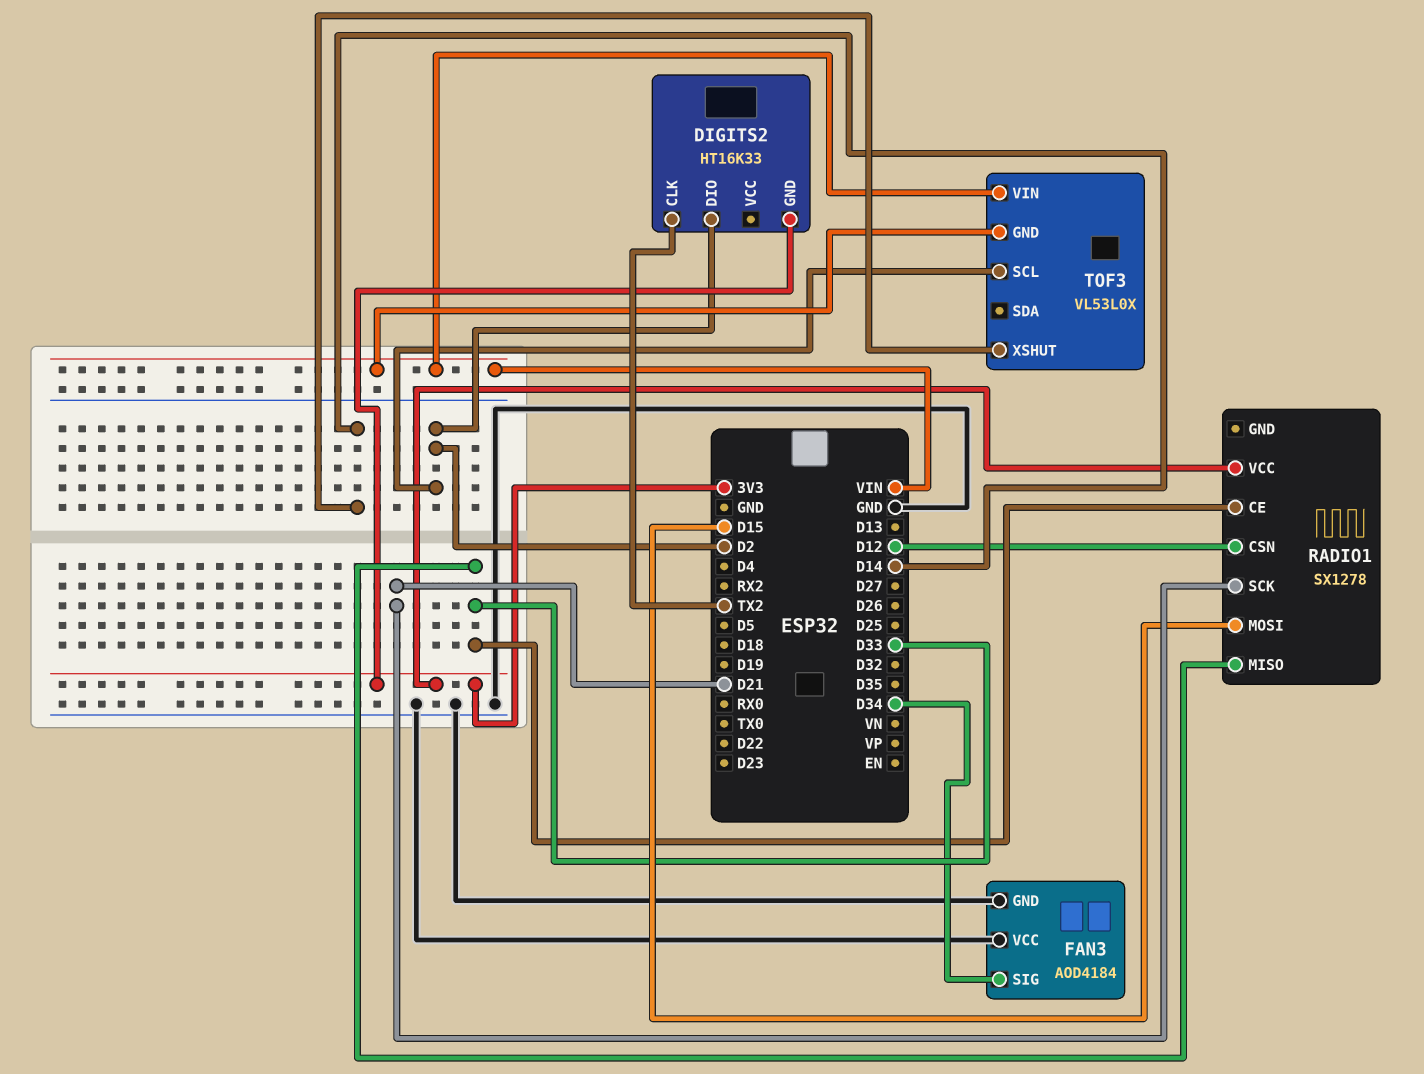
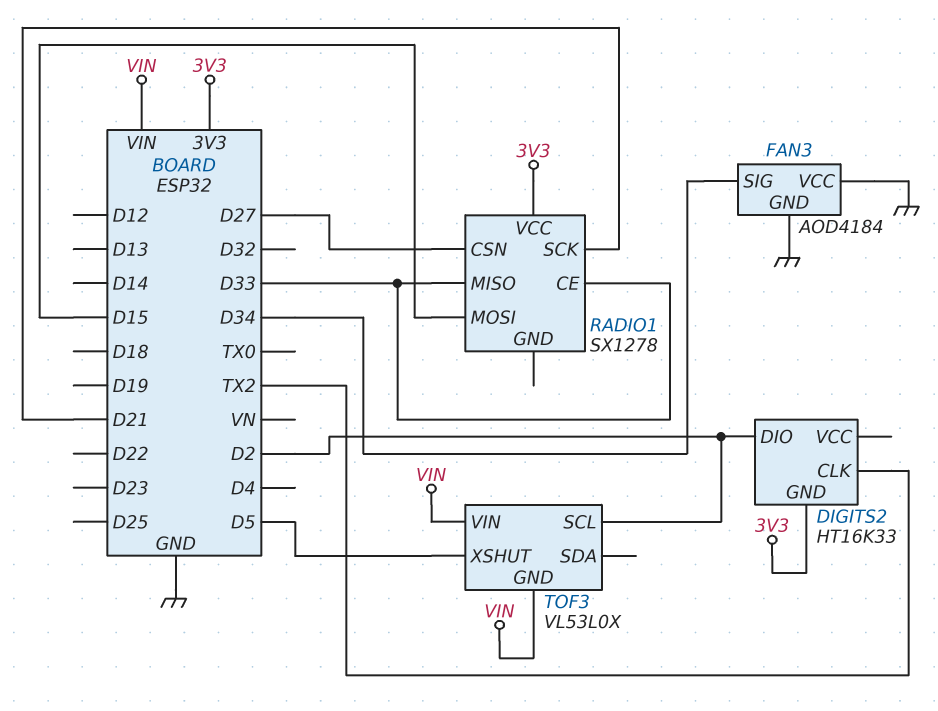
RADIO1 pin CSN: D12 -> D27
TOF3 pin XSHUT: D14 -> D5

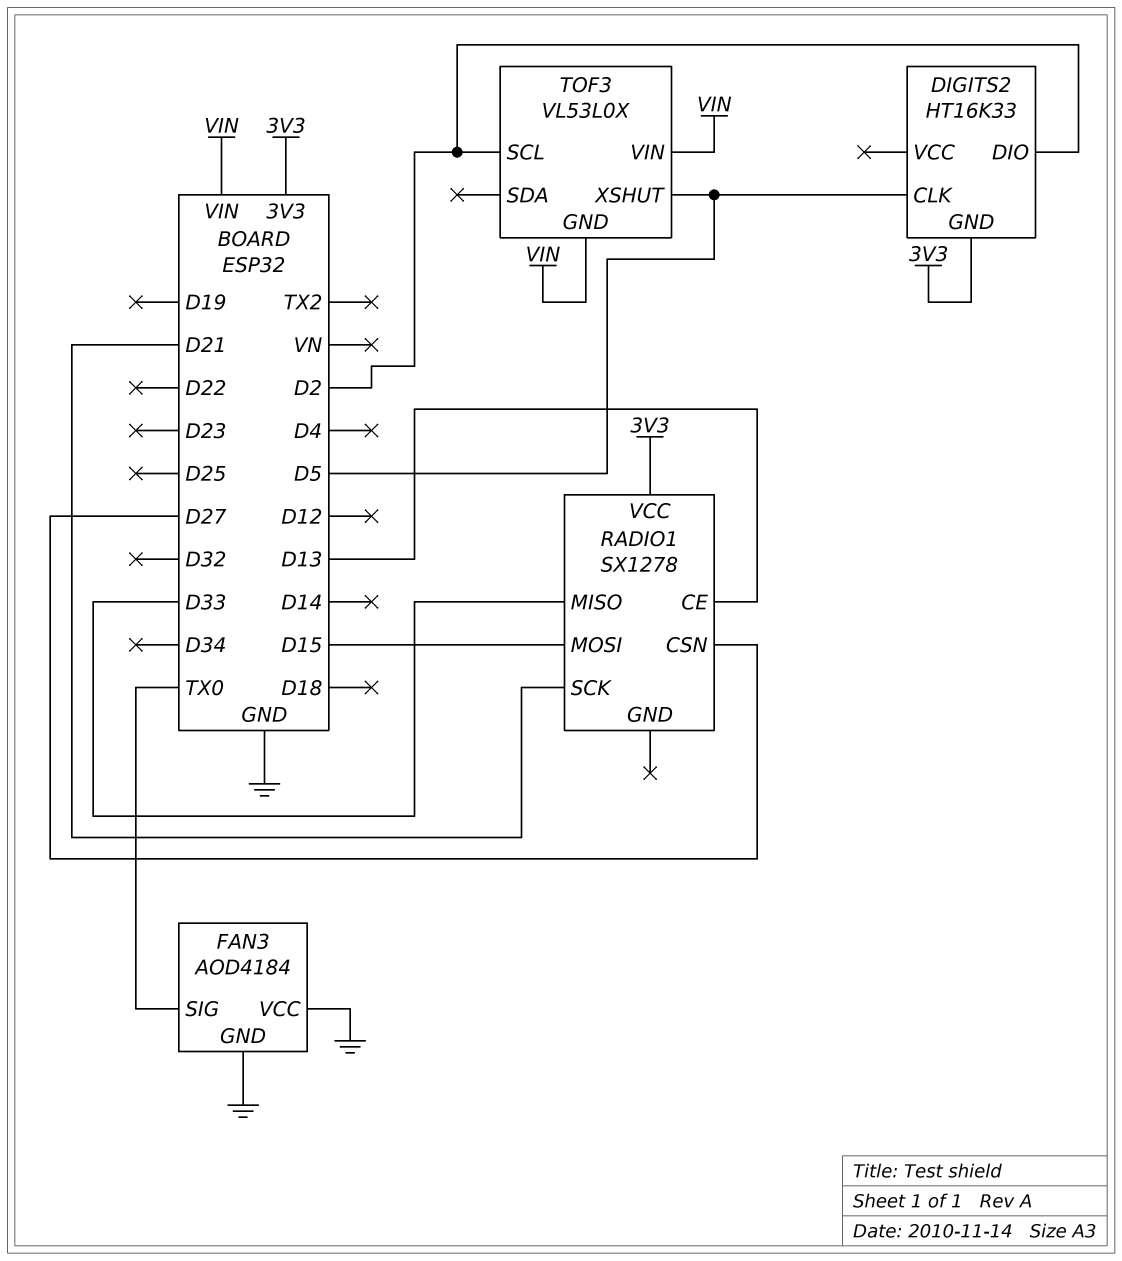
DIGITS2 pin CLK: TX2 -> D5
FAN3 pin SIG: D34 -> TX0
RADIO1 pin CE: D33 -> D13

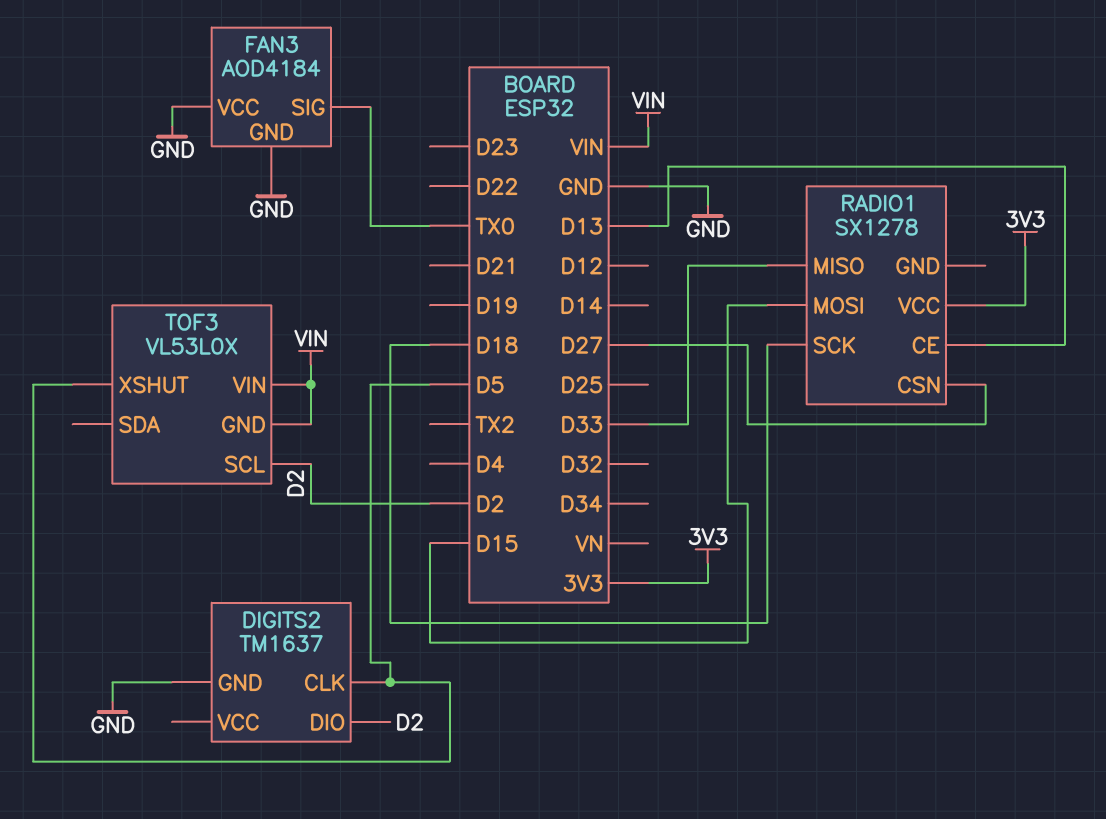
DIGITS2: HT16K33 -> TM1637
DIGITS2 pin GND: 3V3 -> GND
RADIO1 pin SCK: D21 -> D18

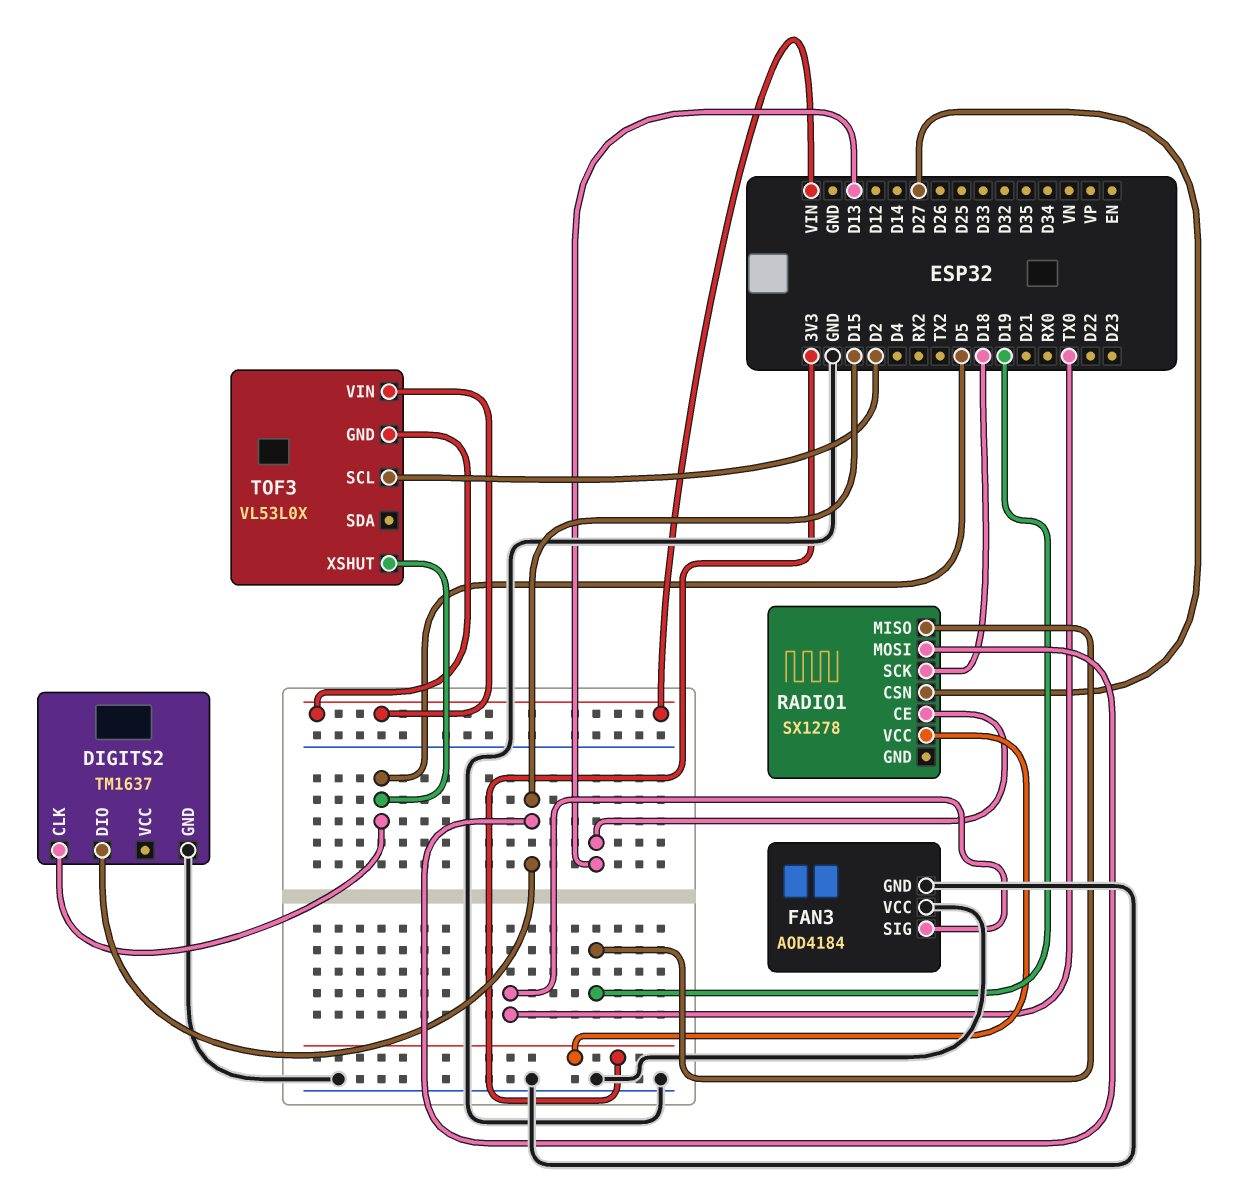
DIGITS2 pin DIO: D2 -> D15
RADIO1 pin MISO: D33 -> D19

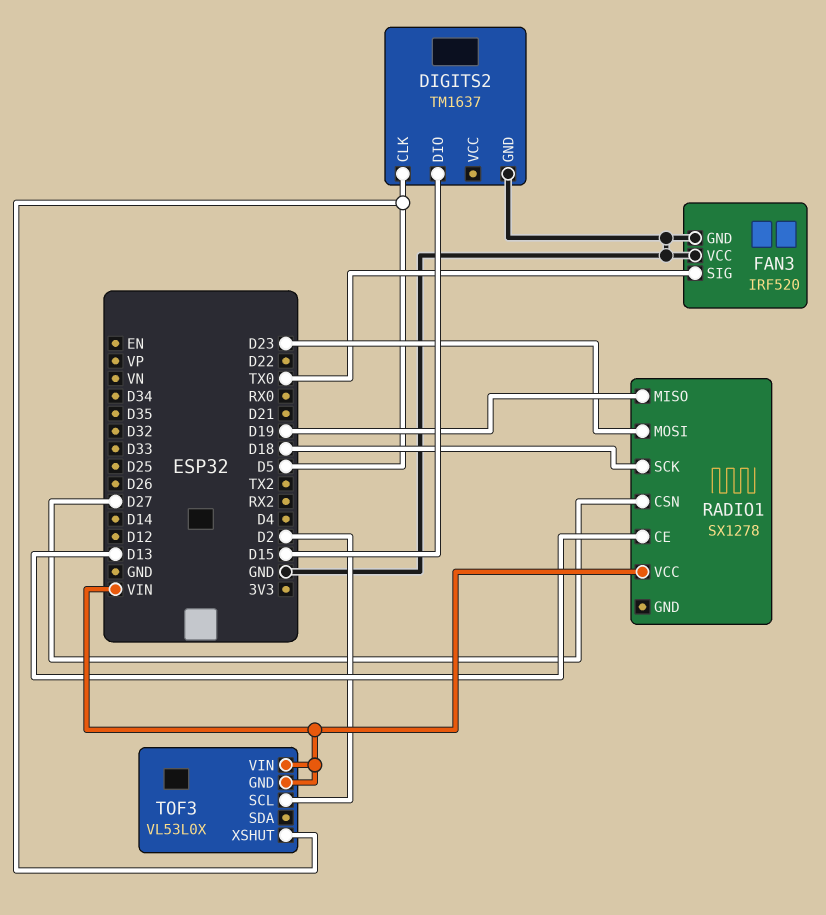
FAN3: AOD4184 -> IRF520
RADIO1 pin MOSI: D15 -> D23
RADIO1 pin VCC: 3V3 -> VIN

